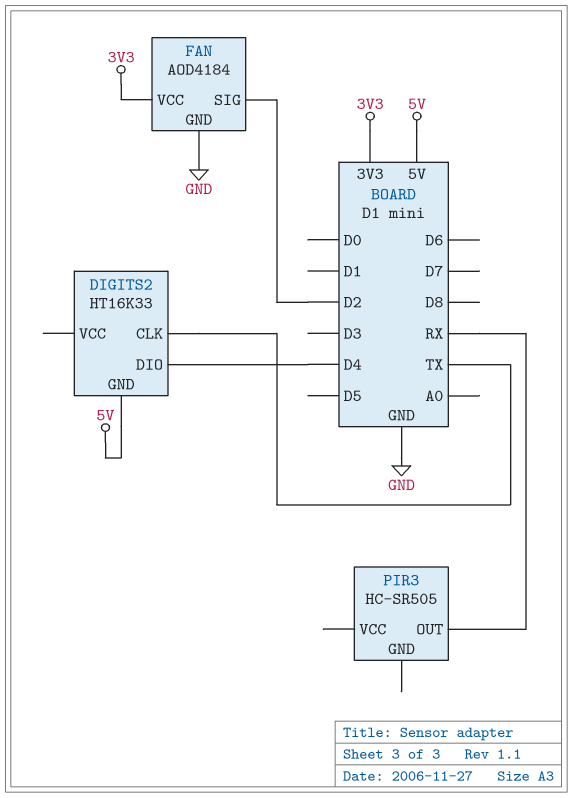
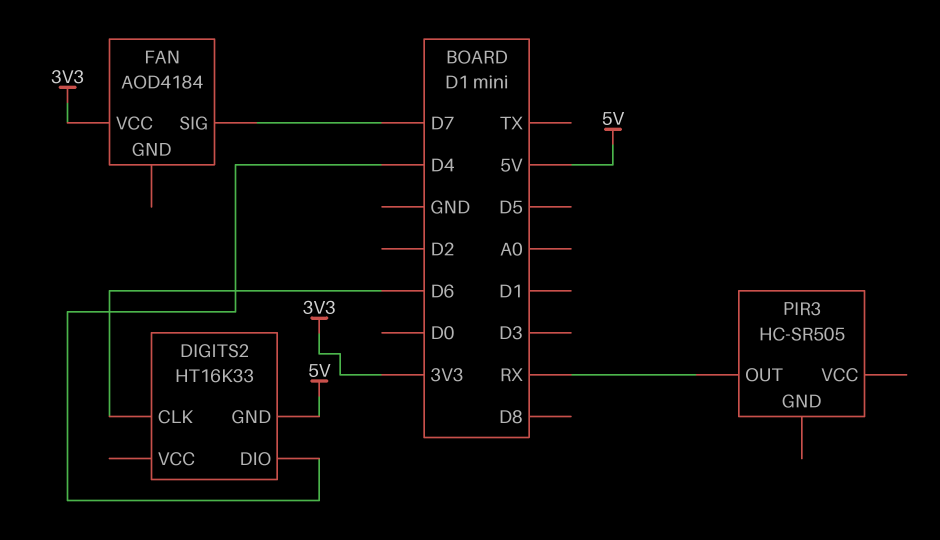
DIGITS2 pin CLK: TX -> D6
FAN pin GND: GND -> none
FAN pin SIG: D2 -> D7

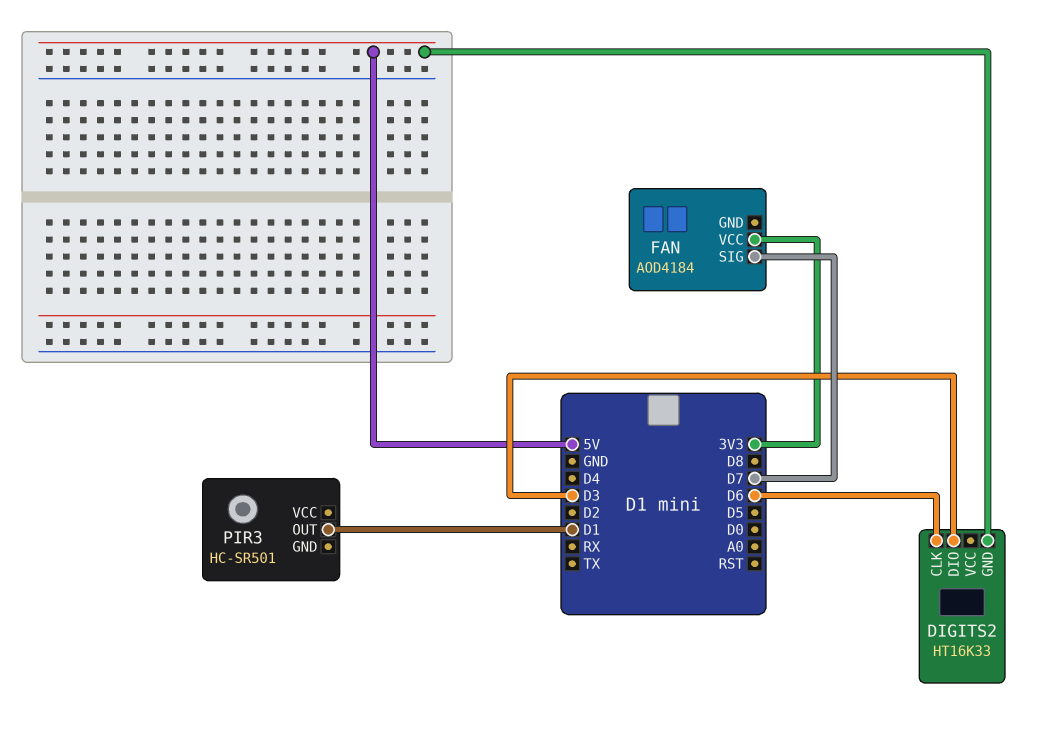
DIGITS2 pin DIO: D4 -> D3
PIR3: HC-SR505 -> HC-SR501
PIR3 pin OUT: RX -> D1

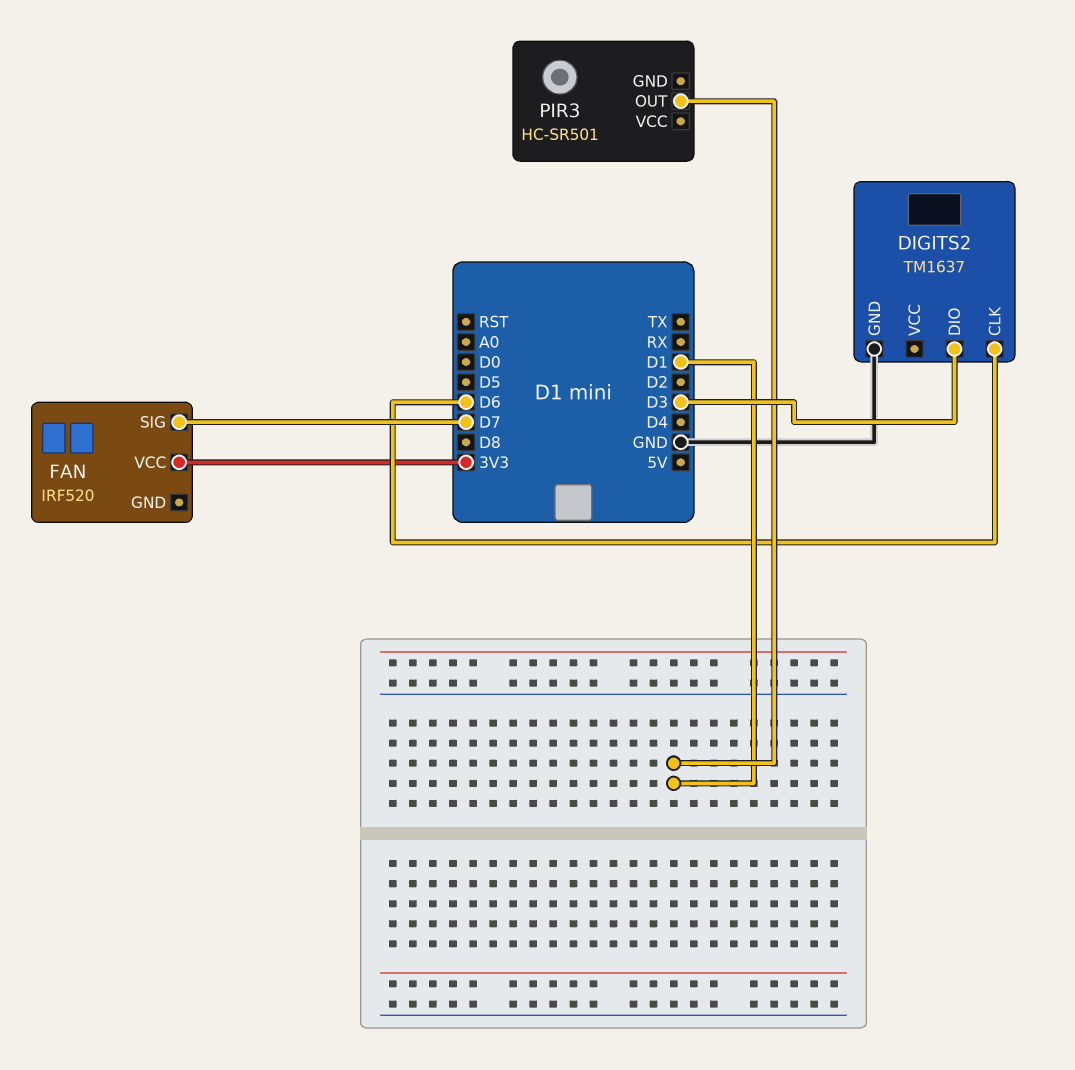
DIGITS2: HT16K33 -> TM1637
DIGITS2 pin GND: 5V -> GND
FAN: AOD4184 -> IRF520

